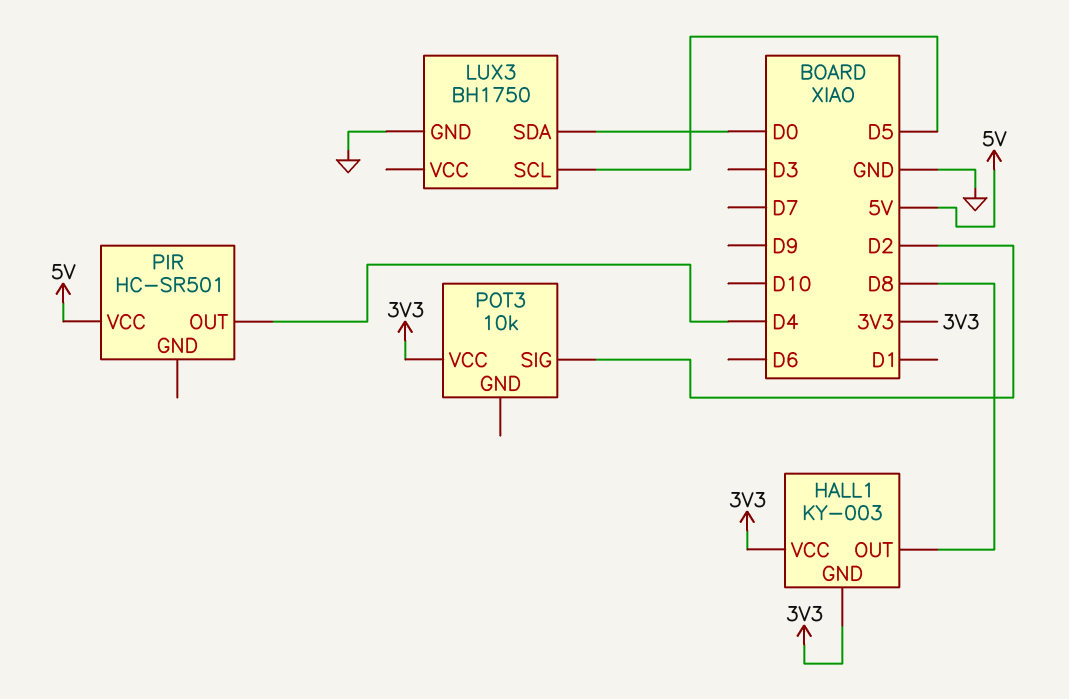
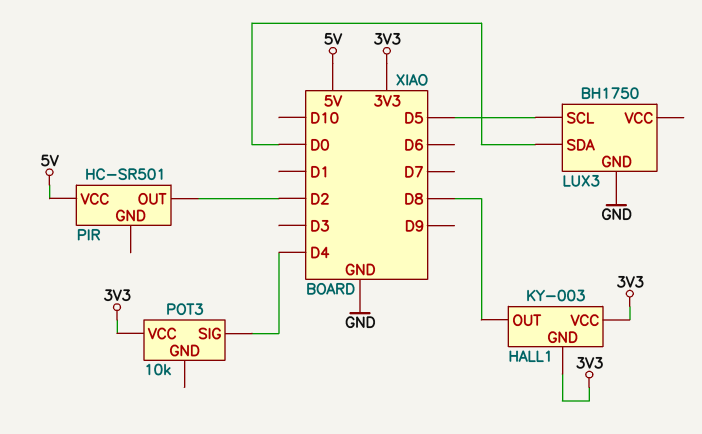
PIR pin OUT: D4 -> D2
POT3 pin SIG: D2 -> D4

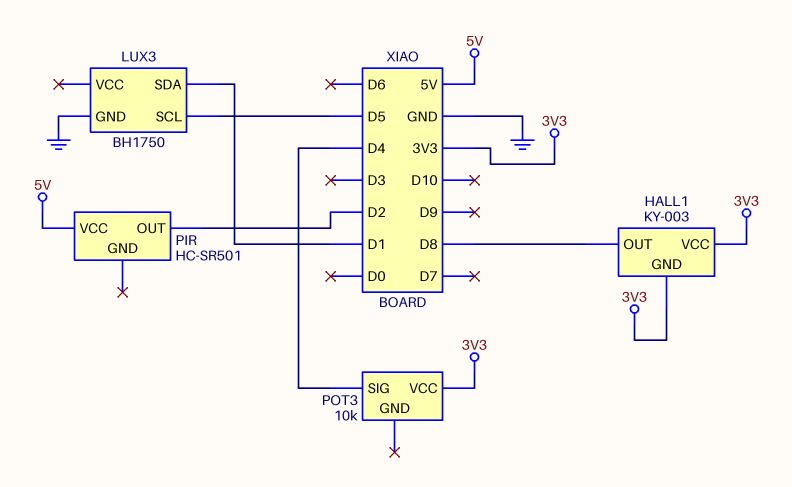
LUX3 pin SDA: D0 -> D1

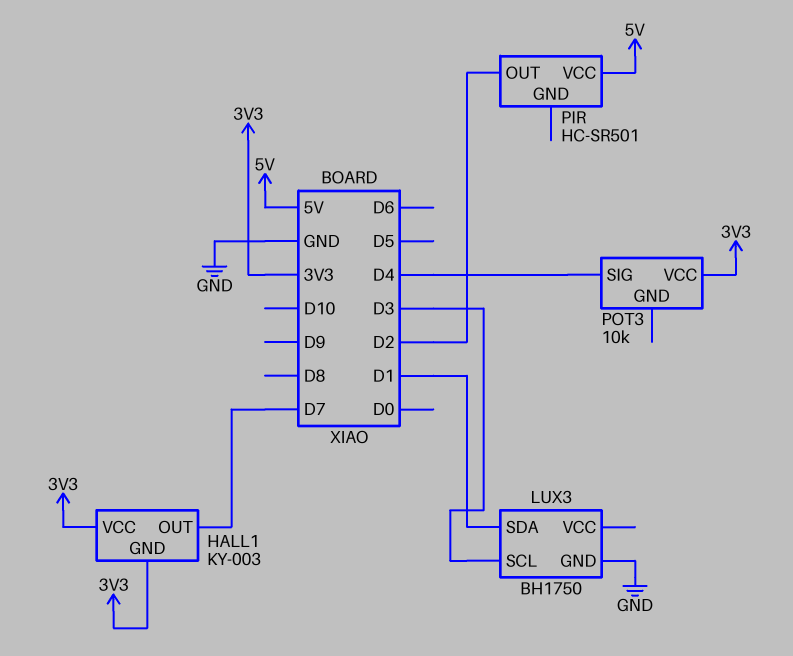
HALL1 pin OUT: D8 -> D7
LUX3 pin SCL: D5 -> D3

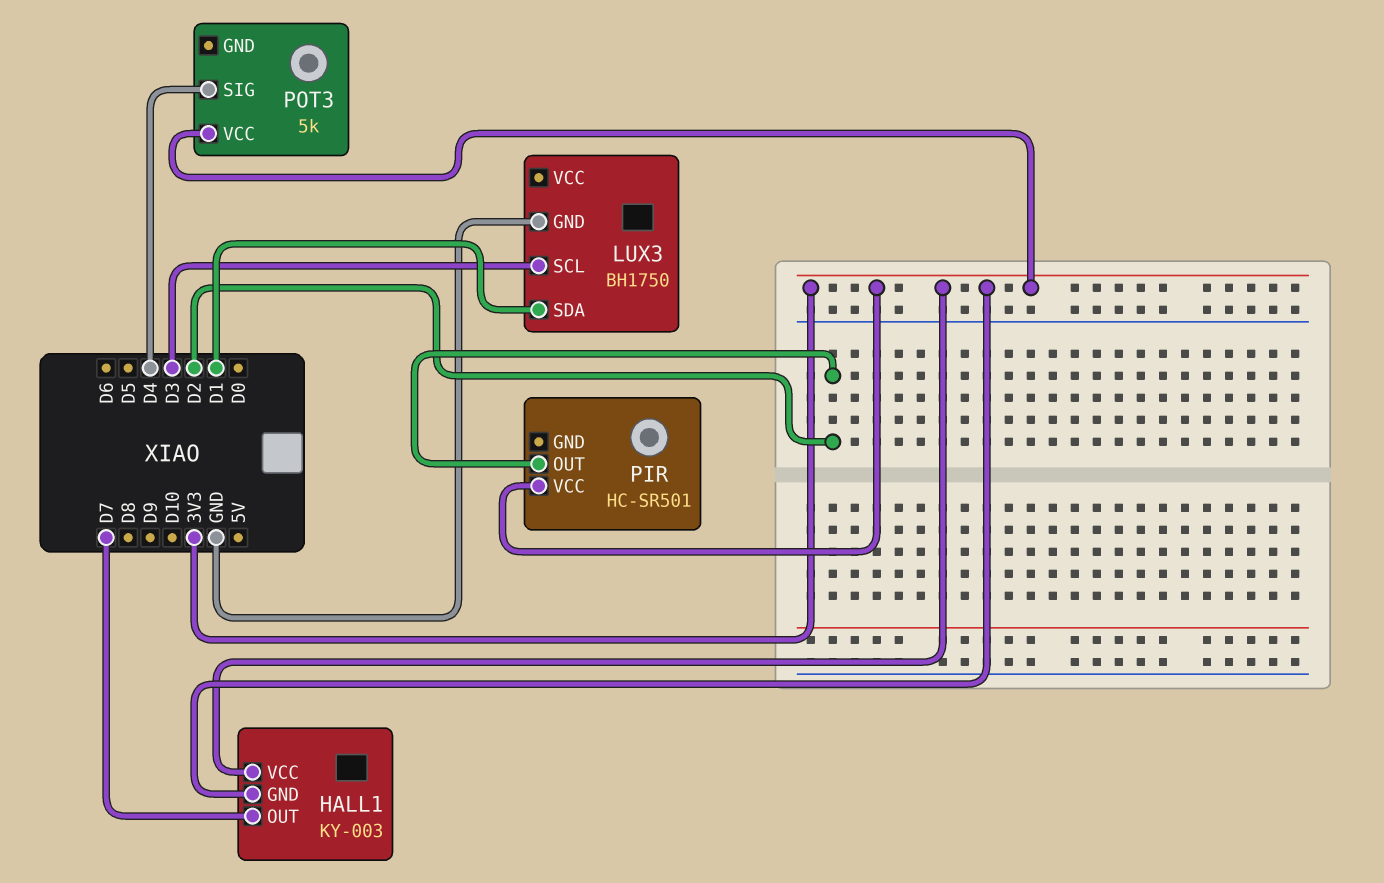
PIR pin VCC: 5V -> 3V3
POT3: 10k -> 5k

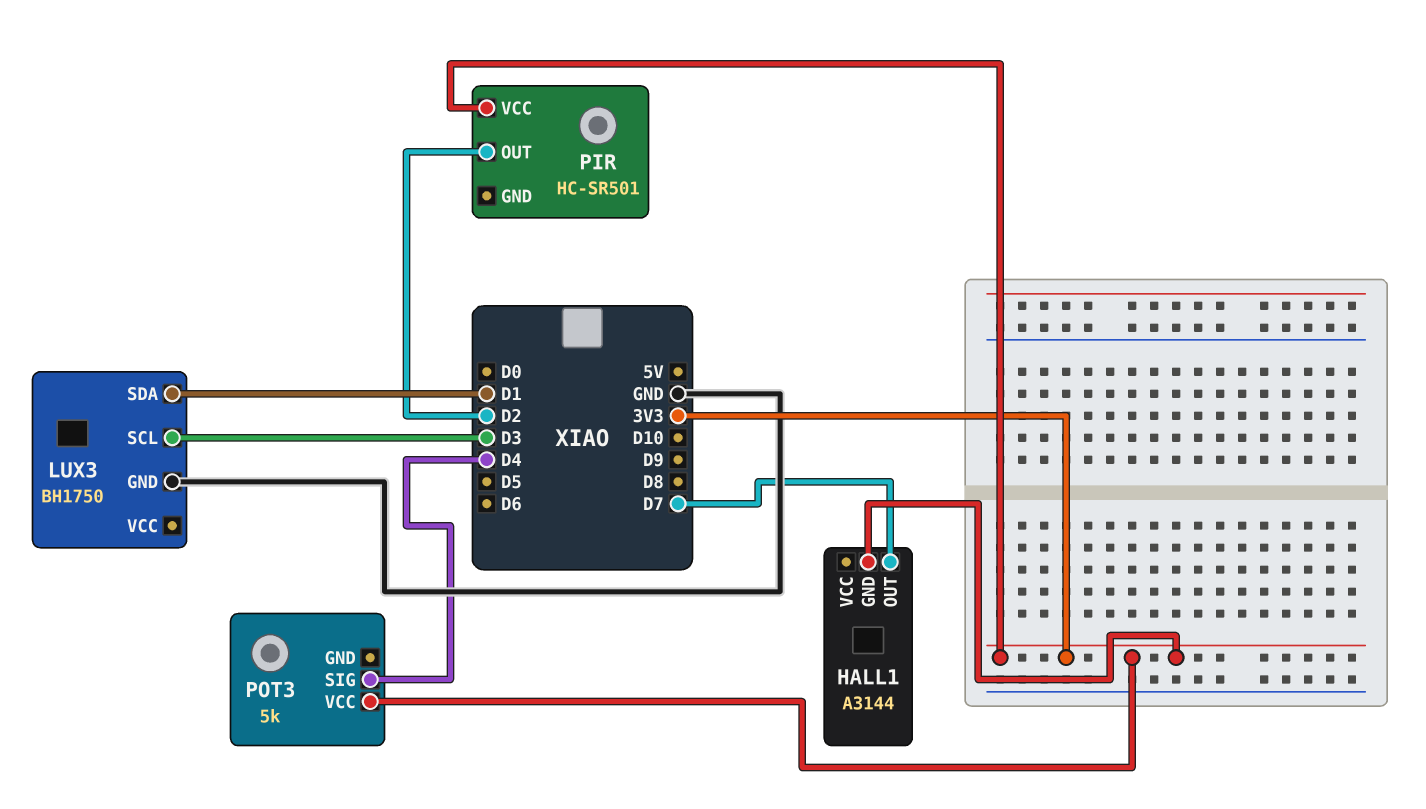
HALL1: KY-003 -> A3144
HALL1 pin VCC: 3V3 -> none

